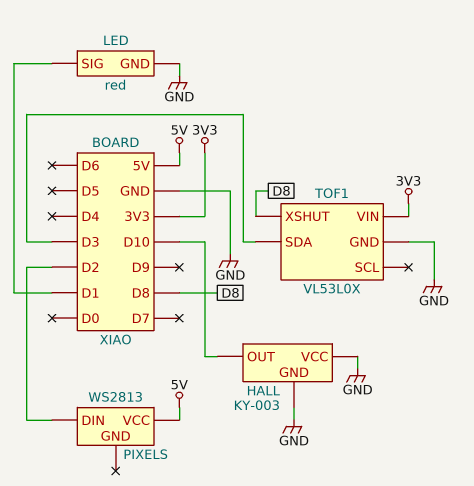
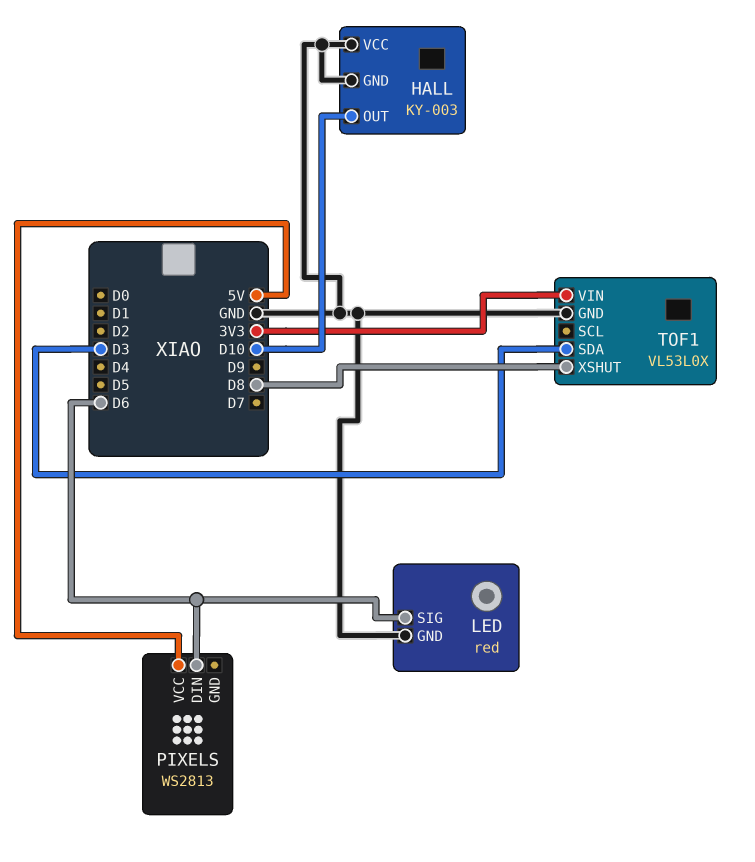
LED pin SIG: D1 -> D6
PIXELS pin DIN: D2 -> D6

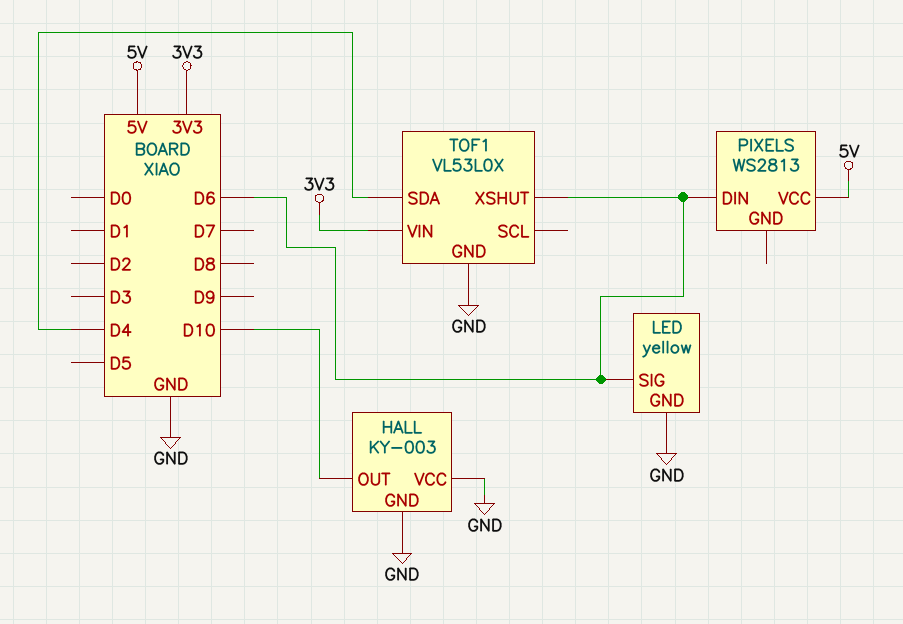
LED: red -> yellow
TOF1 pin SDA: D3 -> D4
TOF1 pin XSHUT: D8 -> D6

